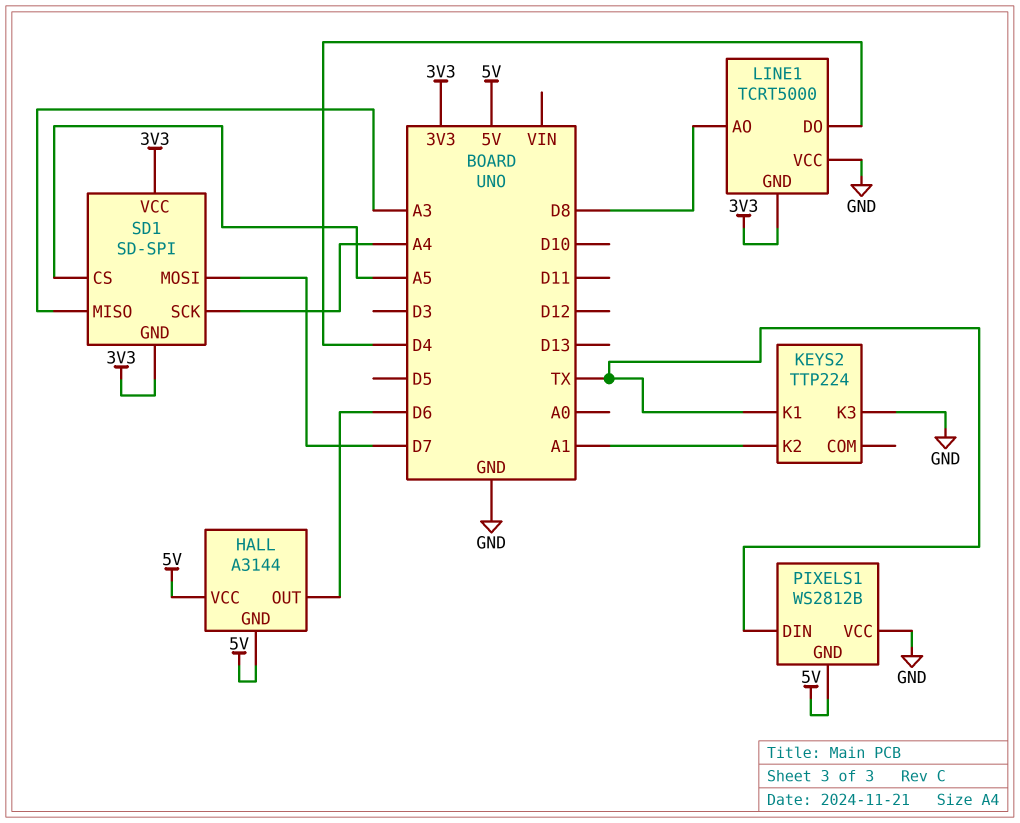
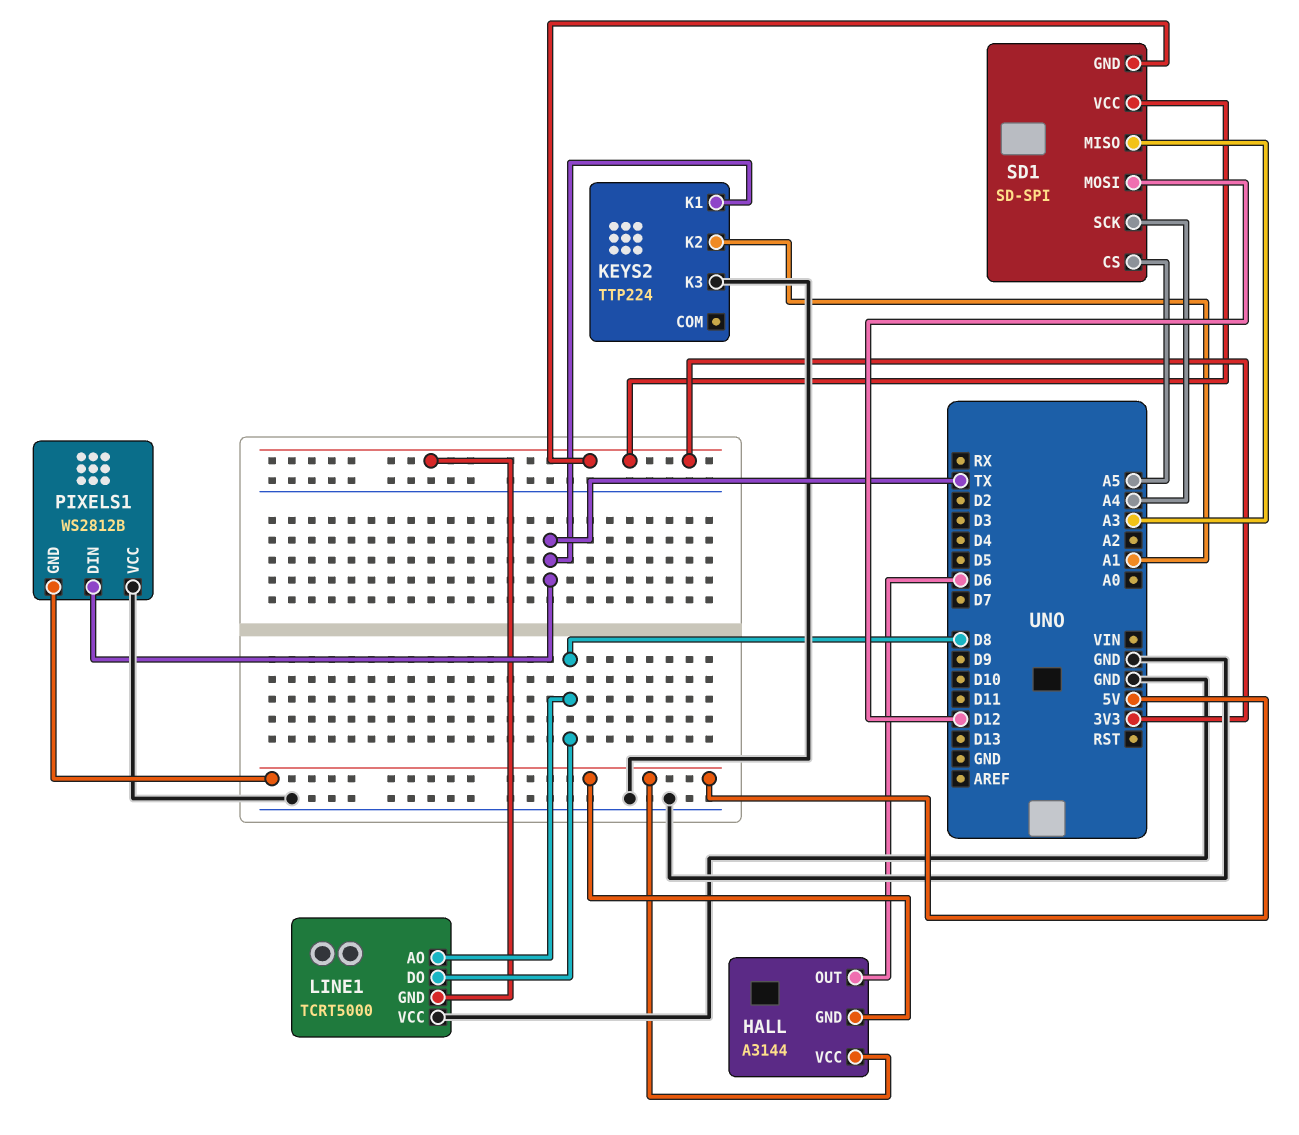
LINE1 pin DO: D4 -> D8
SD1 pin MOSI: D7 -> D12

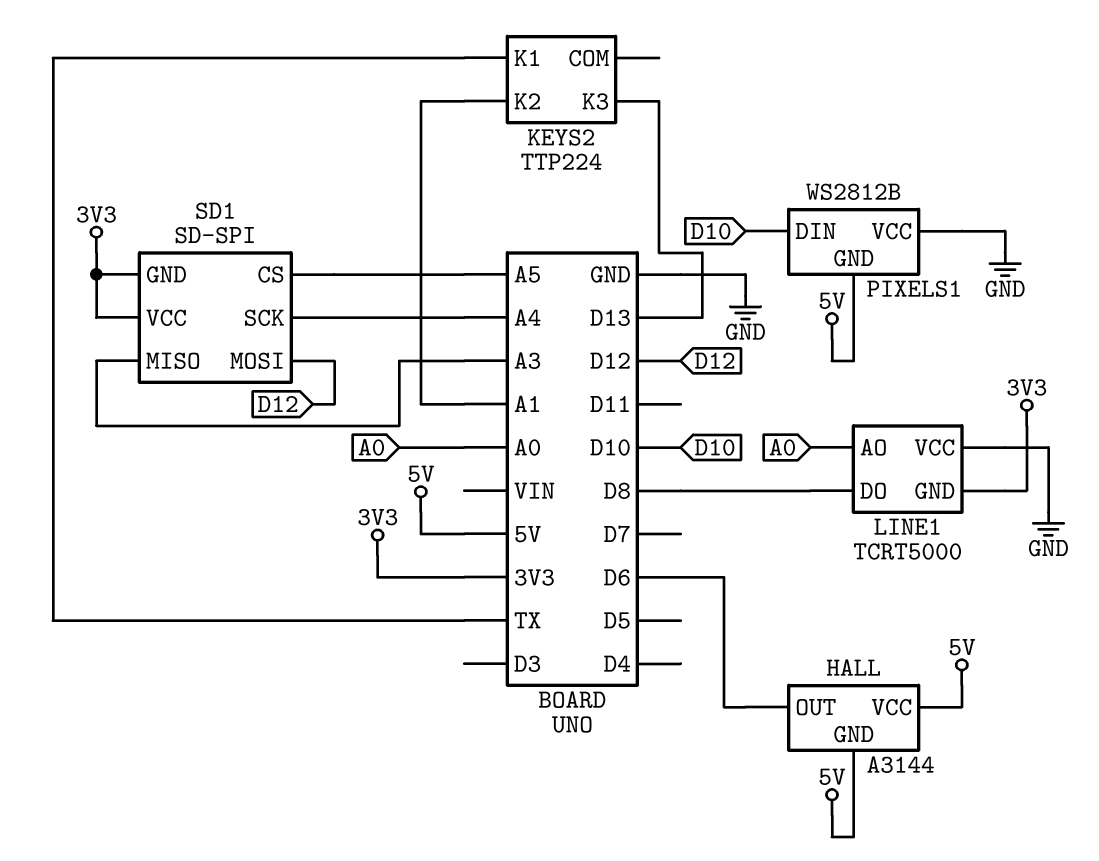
KEYS2 pin K3: GND -> D13
LINE1 pin AO: D8 -> A0
PIXELS1 pin DIN: TX -> D10

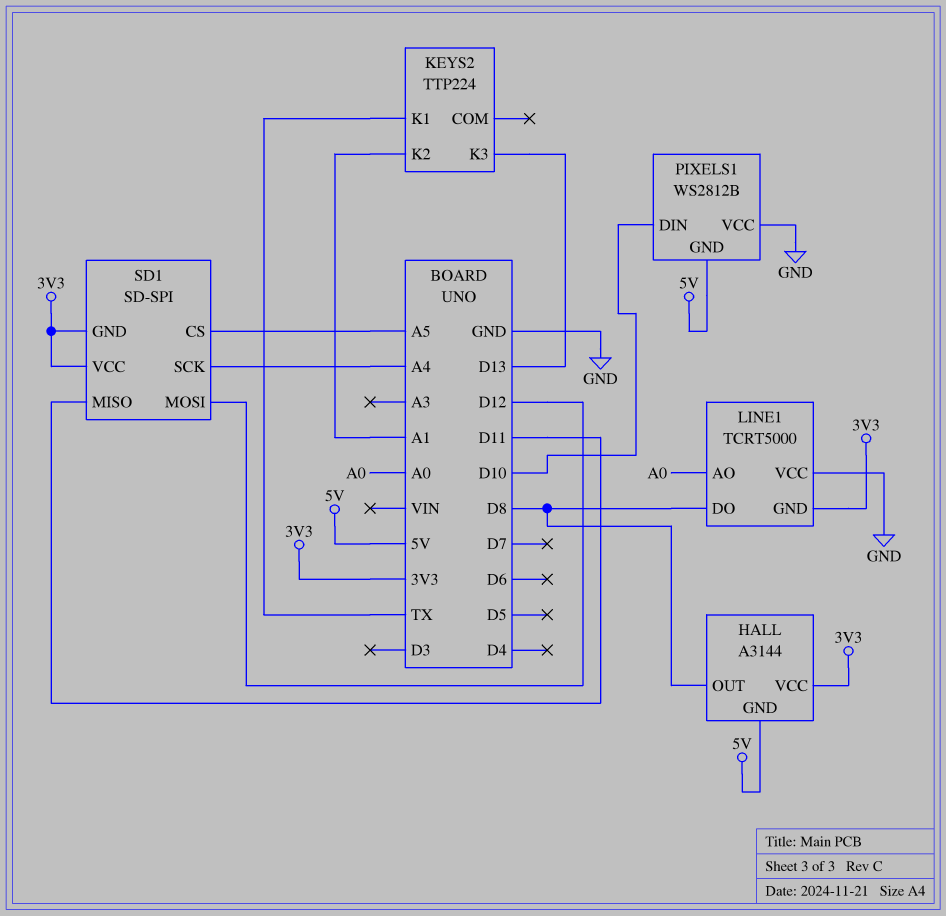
HALL pin OUT: D6 -> D8
HALL pin VCC: 5V -> 3V3
SD1 pin MISO: A3 -> D11

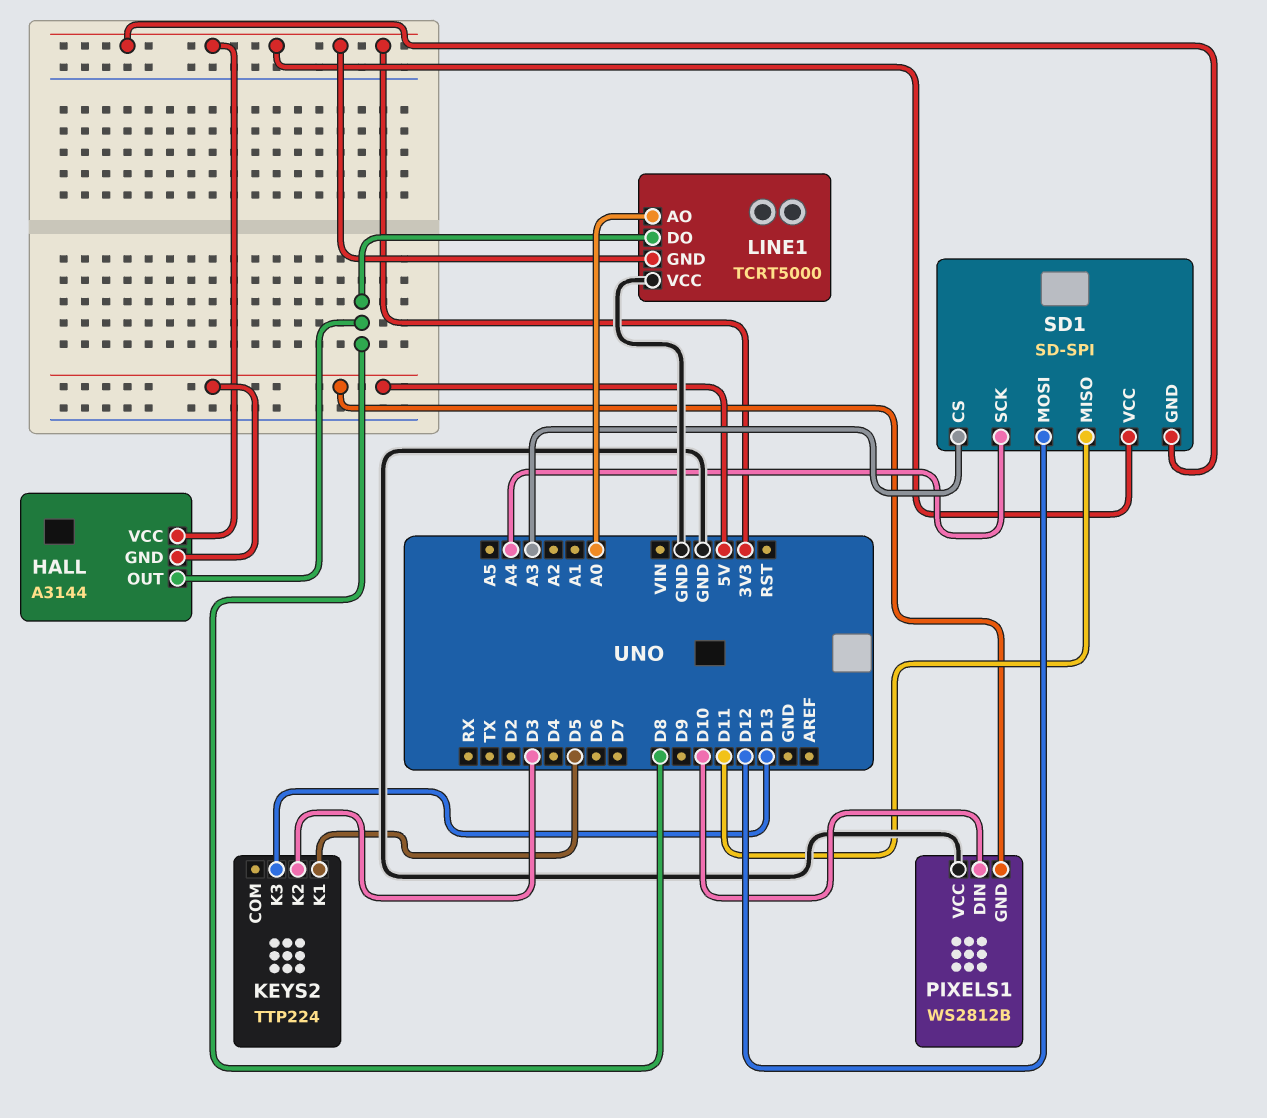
KEYS2 pin K1: TX -> D5
KEYS2 pin K2: A1 -> D3
SD1 pin CS: A5 -> A3

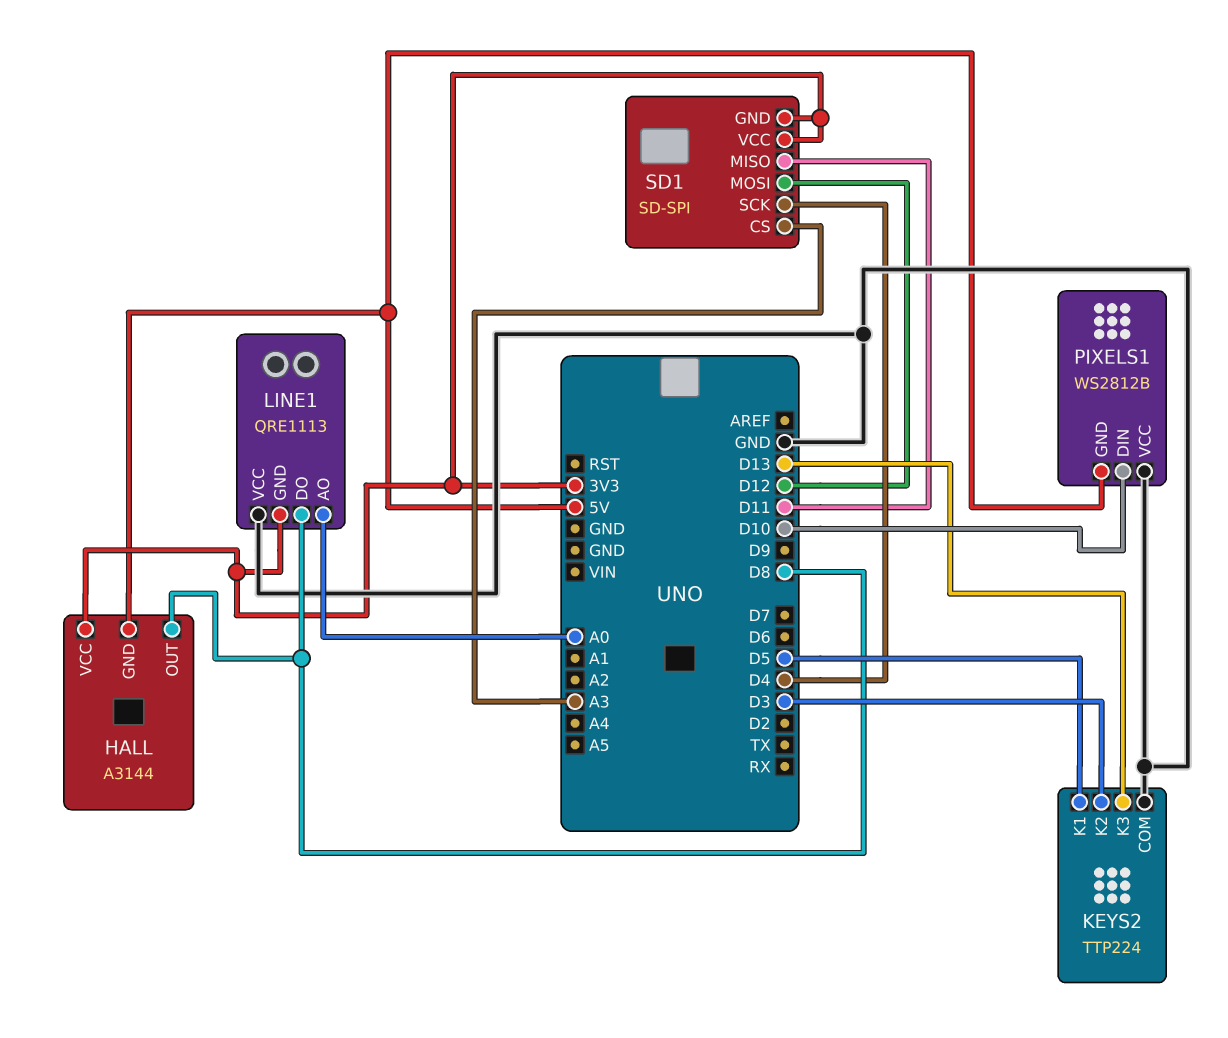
KEYS2 pin COM: none -> GND
LINE1: TCRT5000 -> QRE1113
SD1 pin SCK: A4 -> D4

